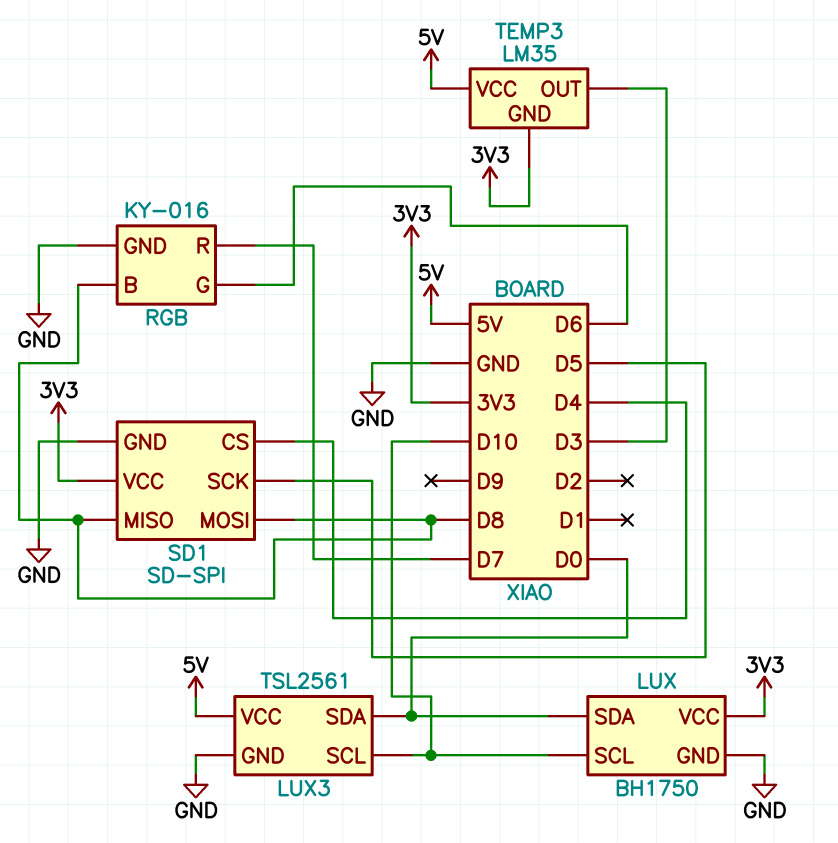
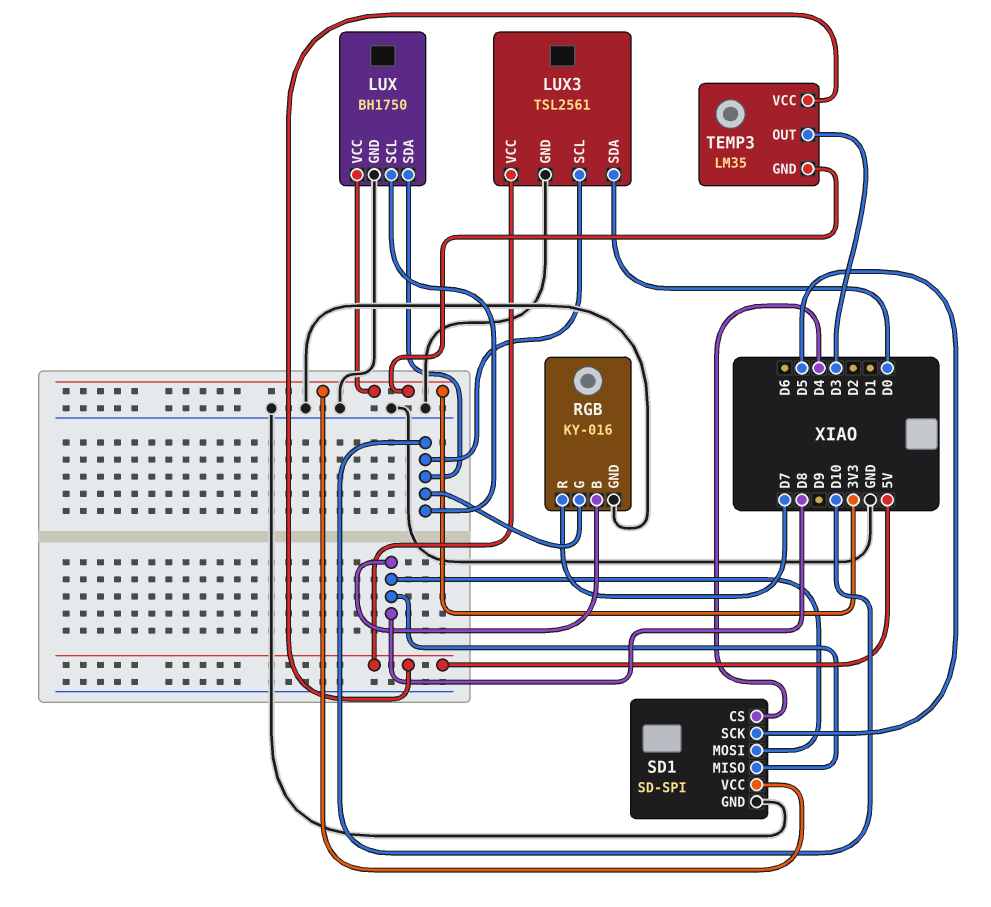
LUX pin SDA: D0 -> D10
RGB pin G: D6 -> D10

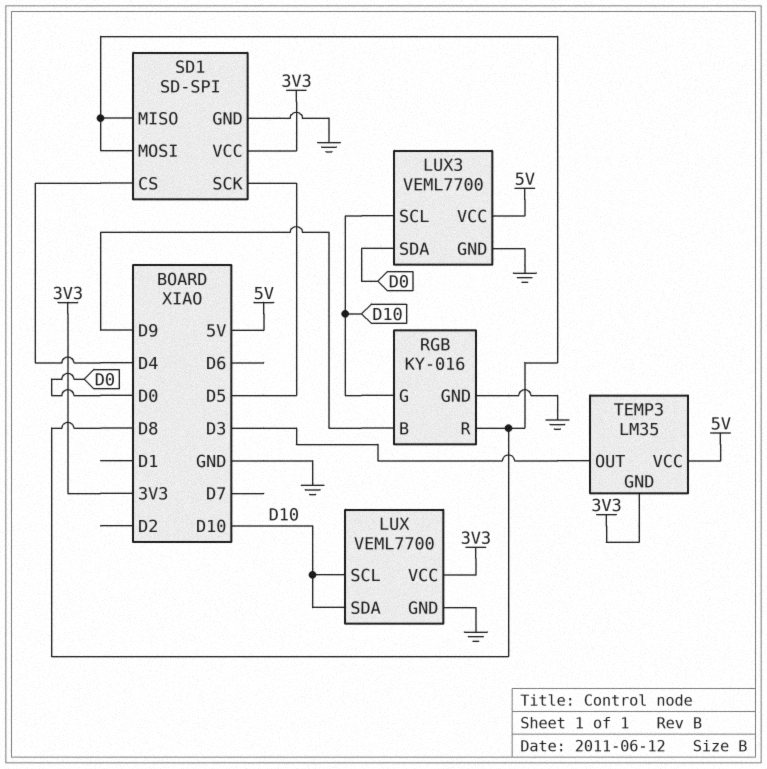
LUX: BH1750 -> VEML7700
LUX3: TSL2561 -> VEML7700
RGB pin B: D8 -> D9
RGB pin R: D7 -> D8

